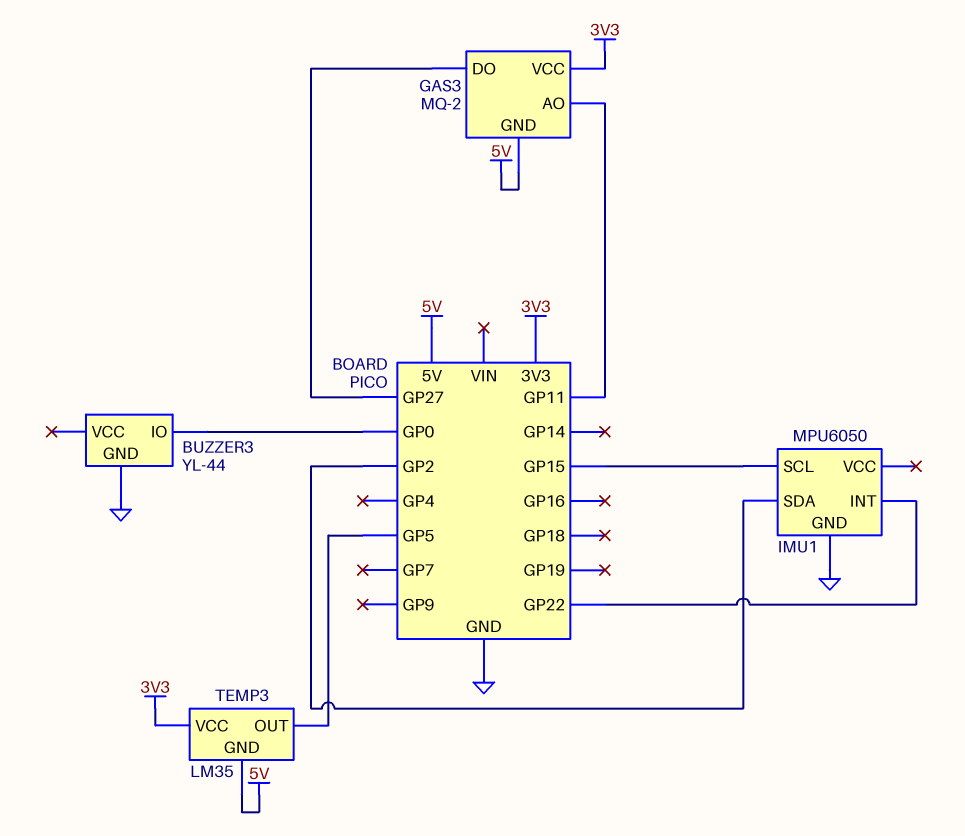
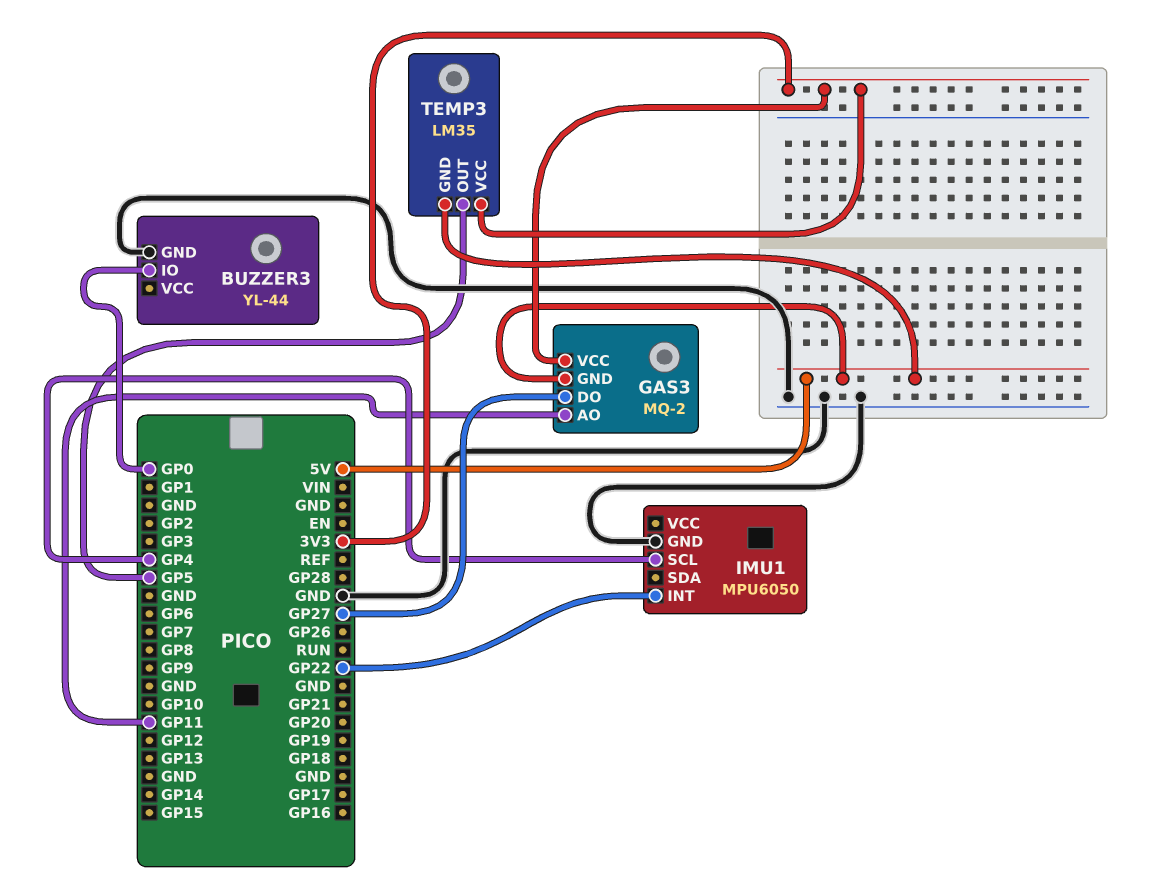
IMU1 pin SCL: GP15 -> GP4
IMU1 pin SDA: GP2 -> none

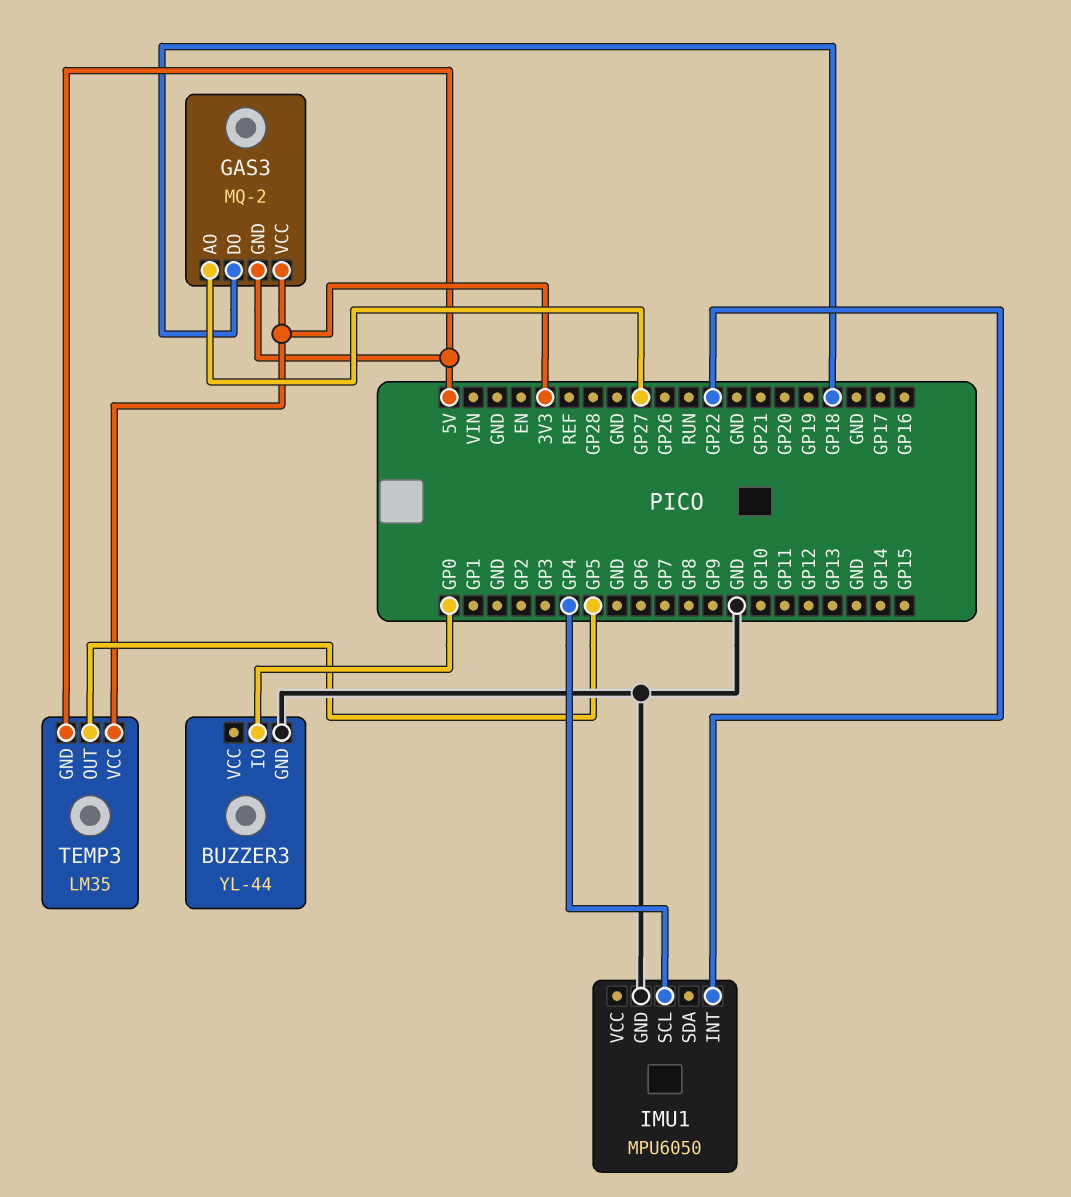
GAS3 pin AO: GP11 -> GP27
GAS3 pin DO: GP27 -> GP18

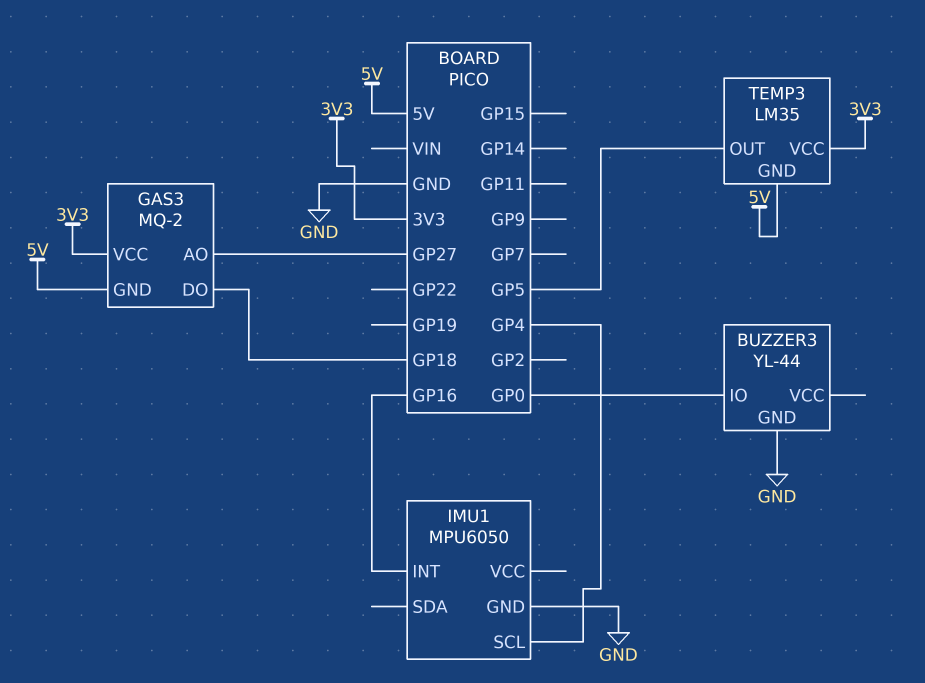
IMU1 pin INT: GP22 -> GP16

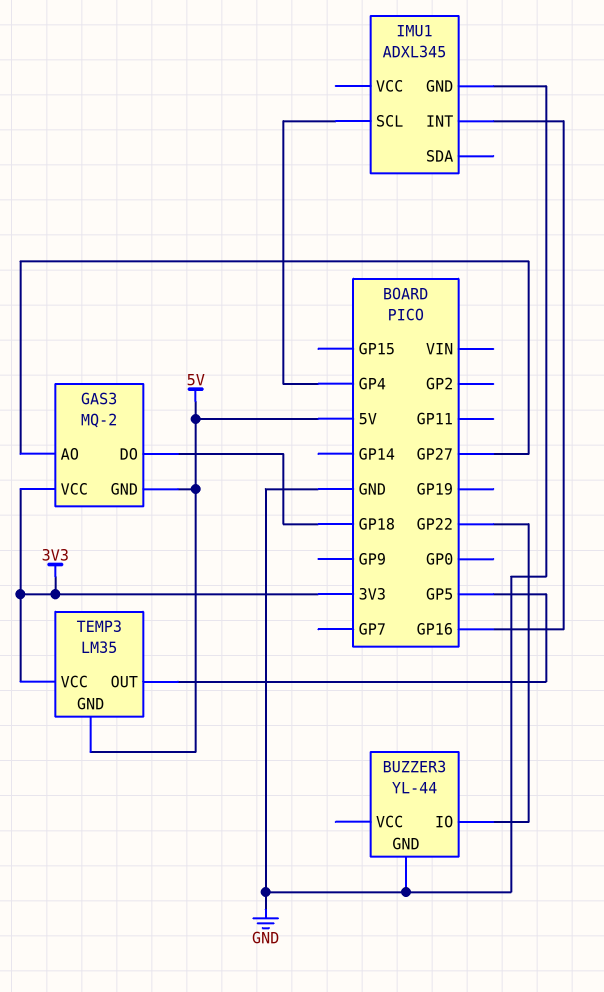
BUZZER3 pin IO: GP0 -> GP22
IMU1: MPU6050 -> ADXL345

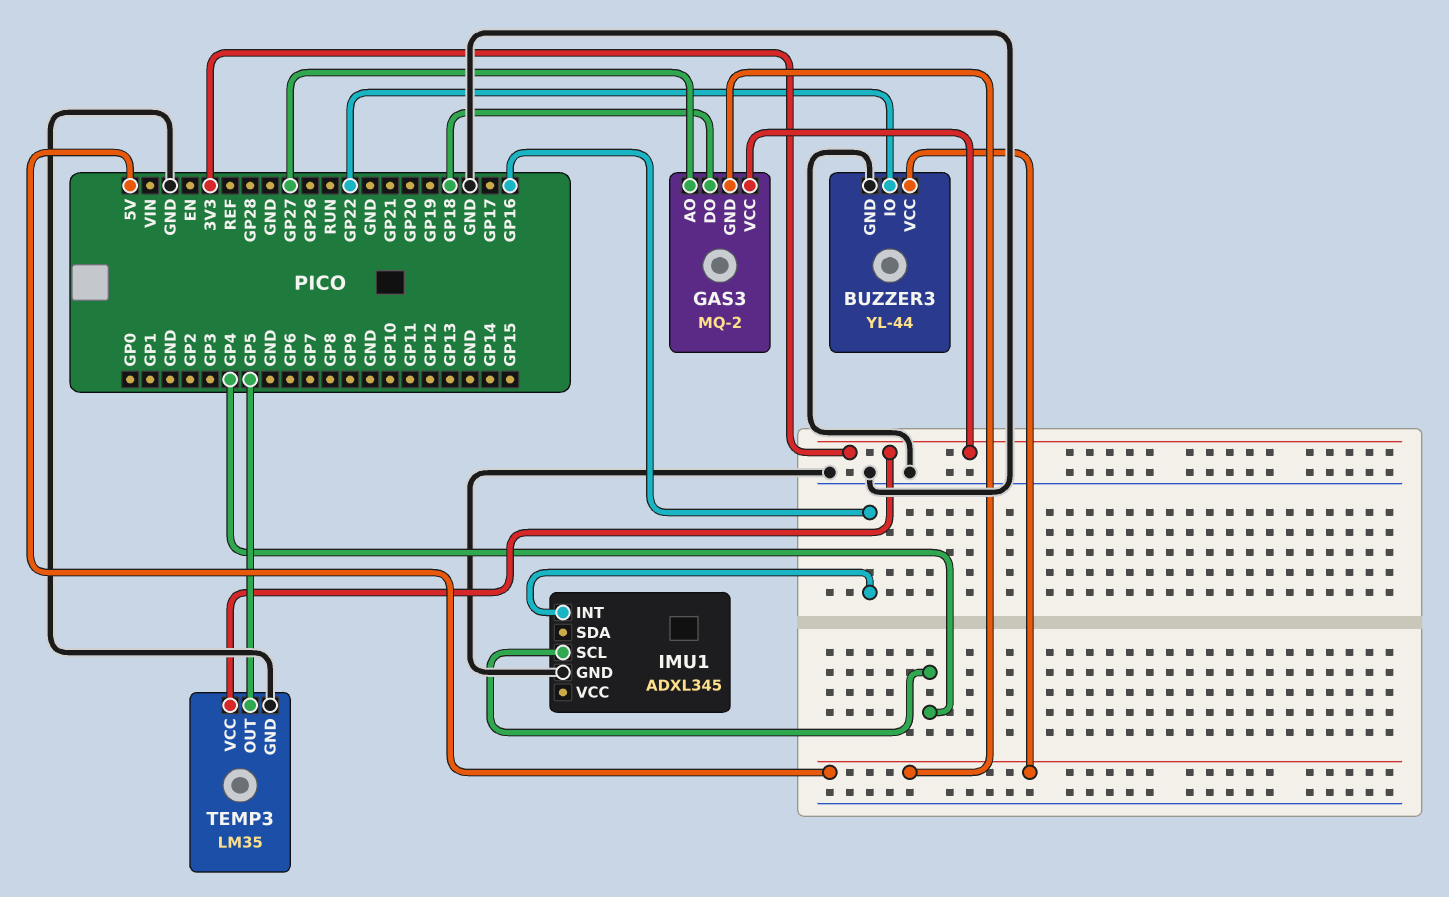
BUZZER3 pin VCC: none -> 5V
TEMP3 pin GND: 5V -> GND

